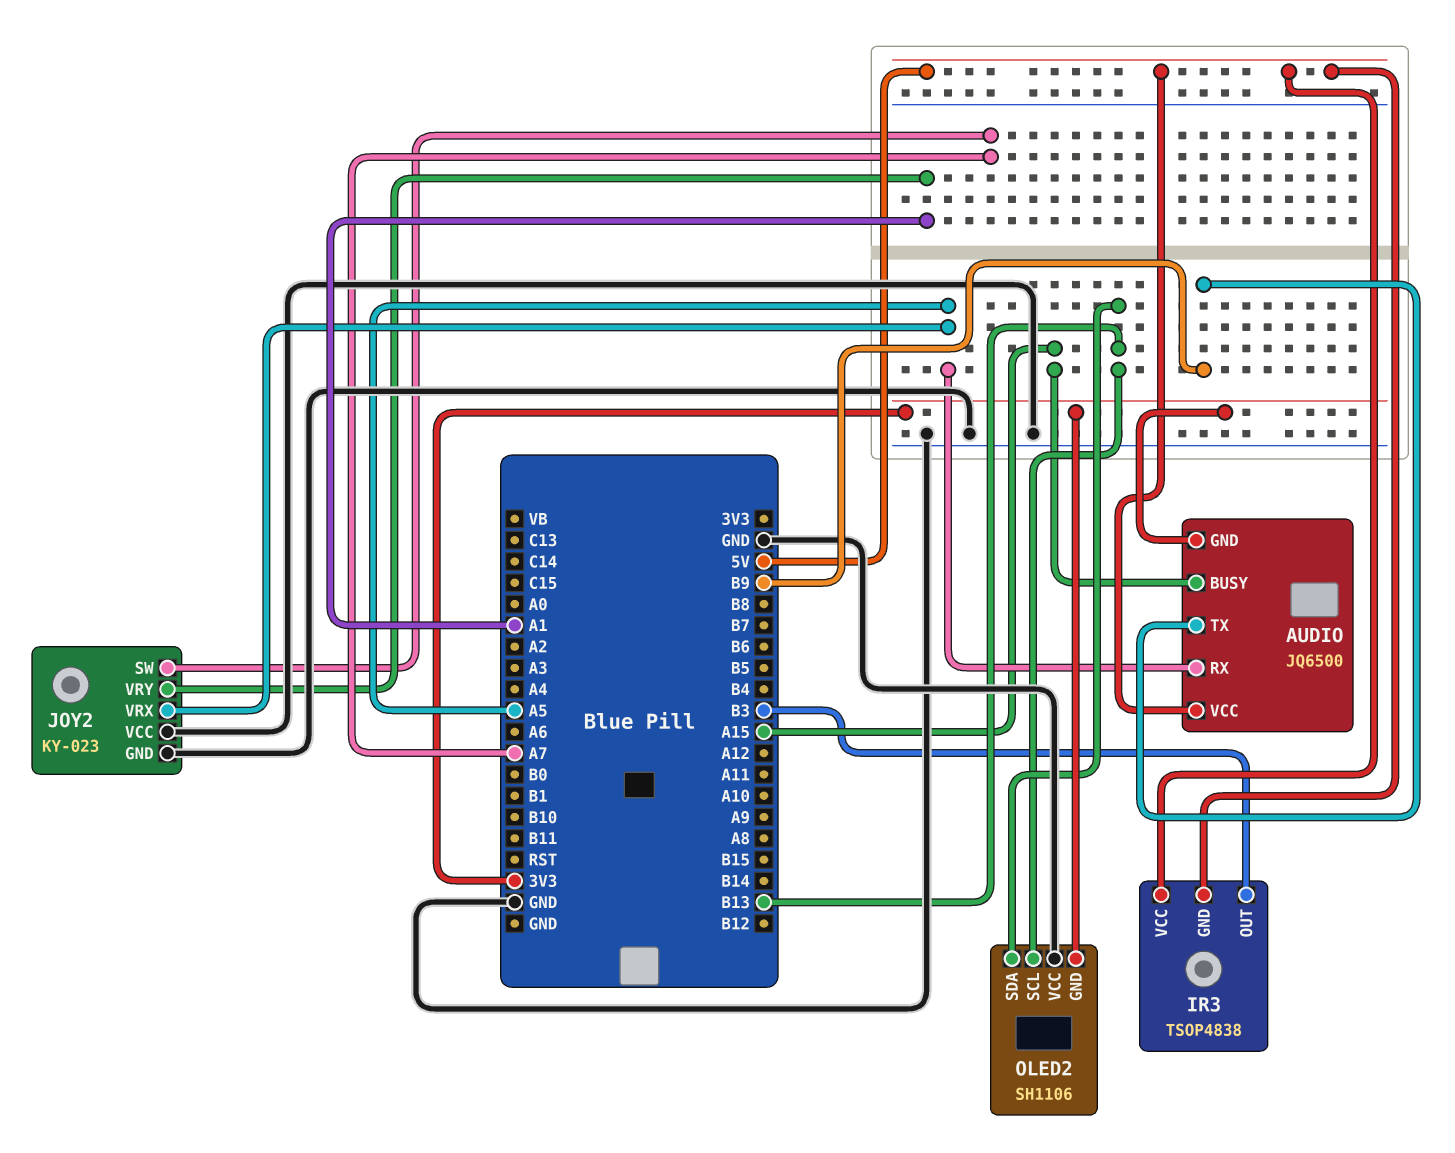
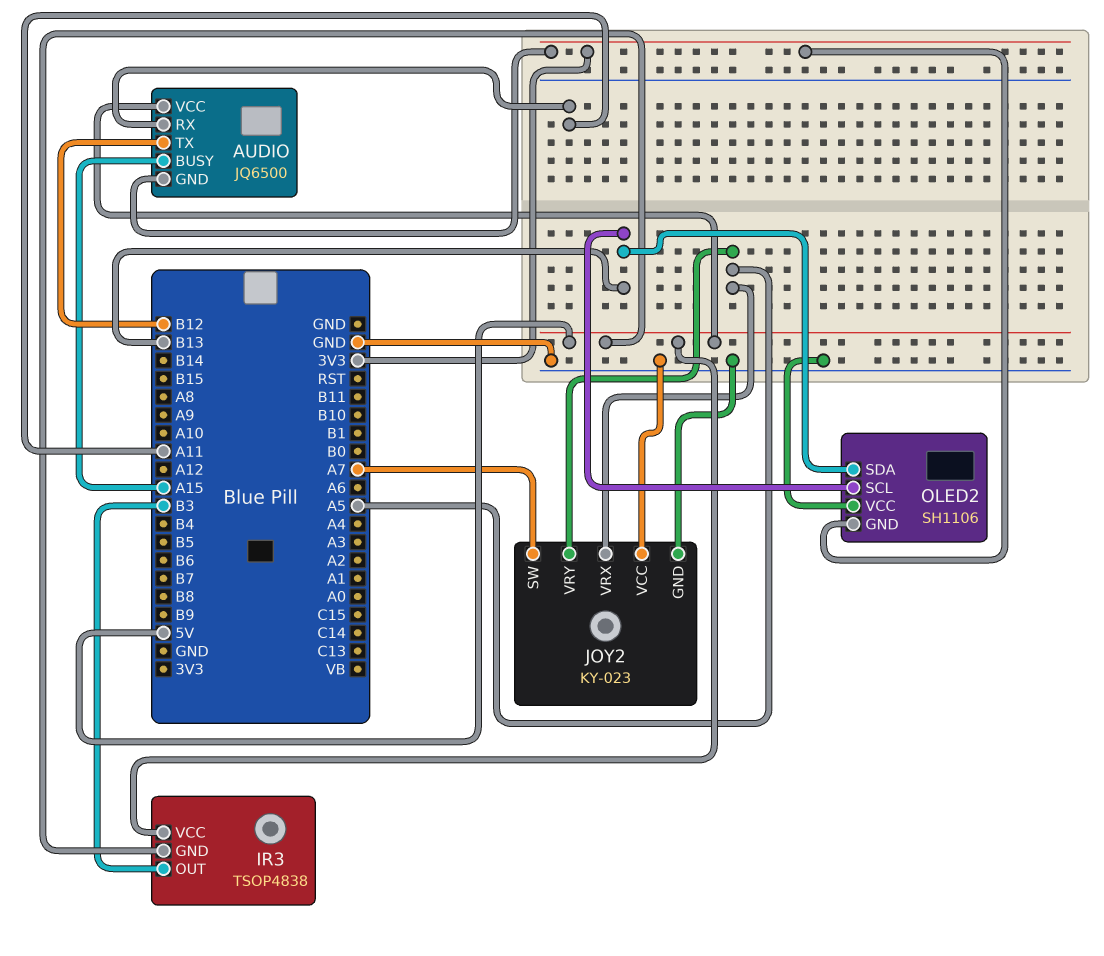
AUDIO pin RX: A5 -> A11
AUDIO pin TX: B9 -> B12
JOY2 pin VRY: A1 -> A5

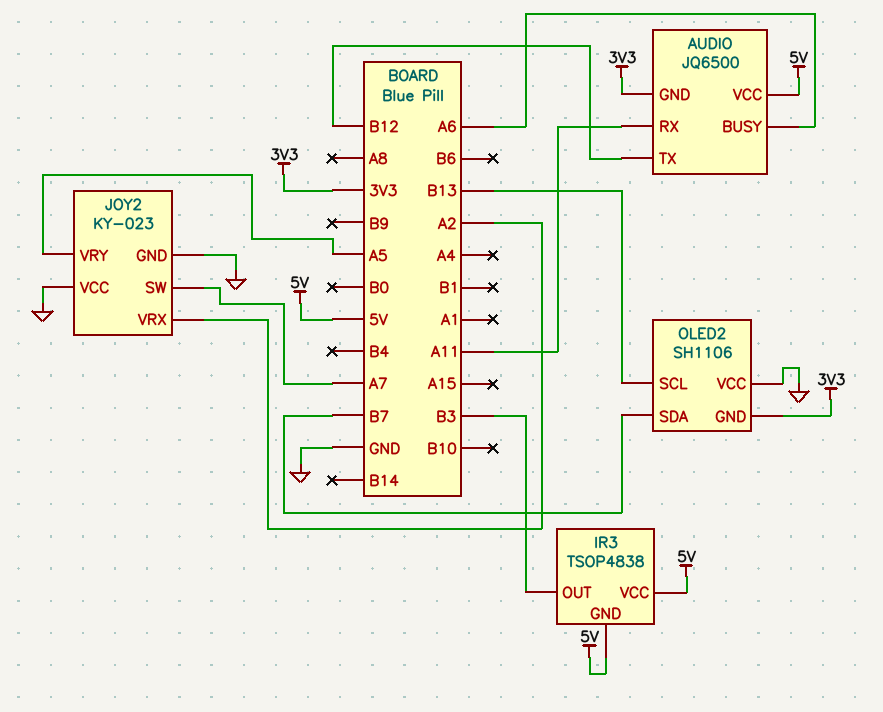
AUDIO pin BUSY: A15 -> A6
JOY2 pin VRX: A5 -> A2
OLED2 pin SDA: B13 -> B7

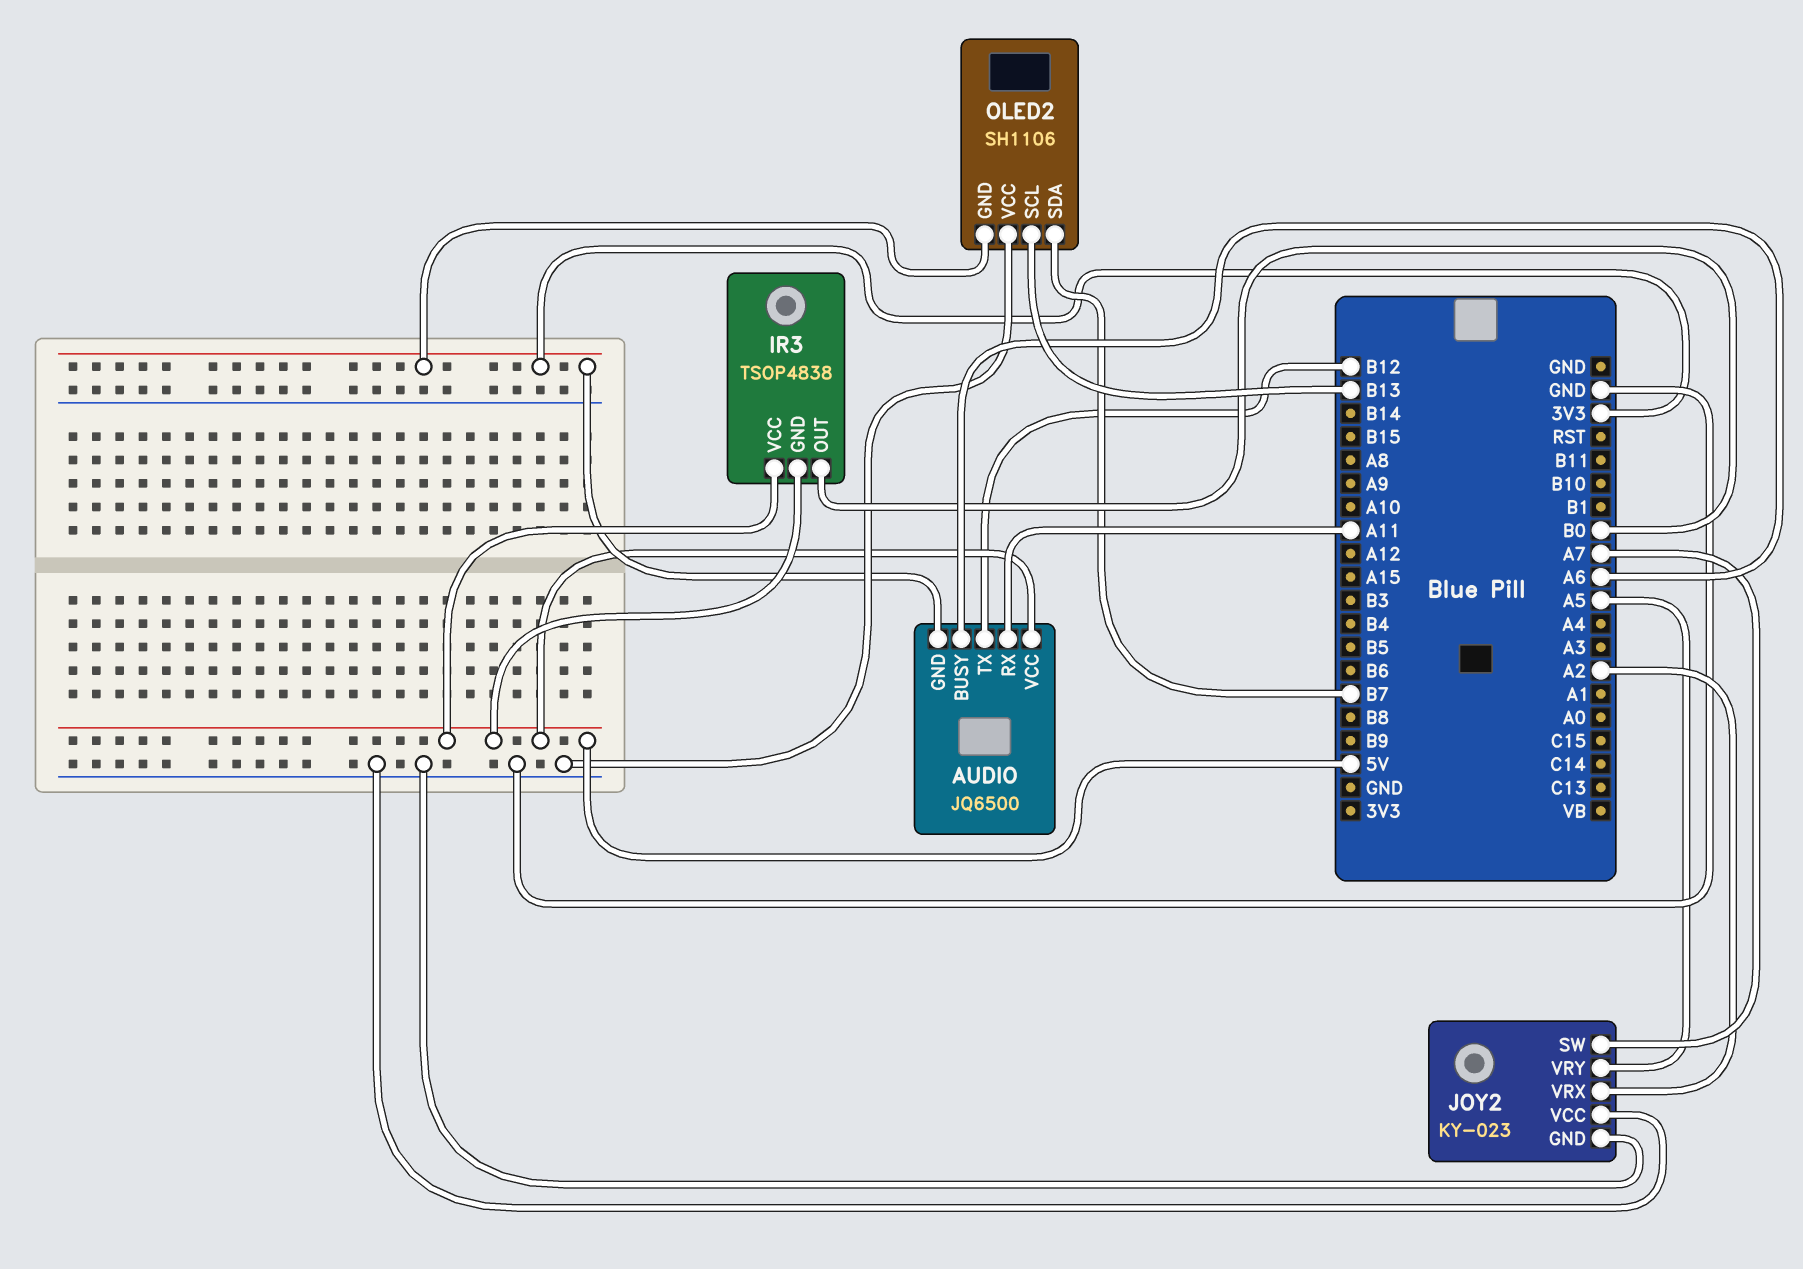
IR3 pin OUT: B3 -> B0

